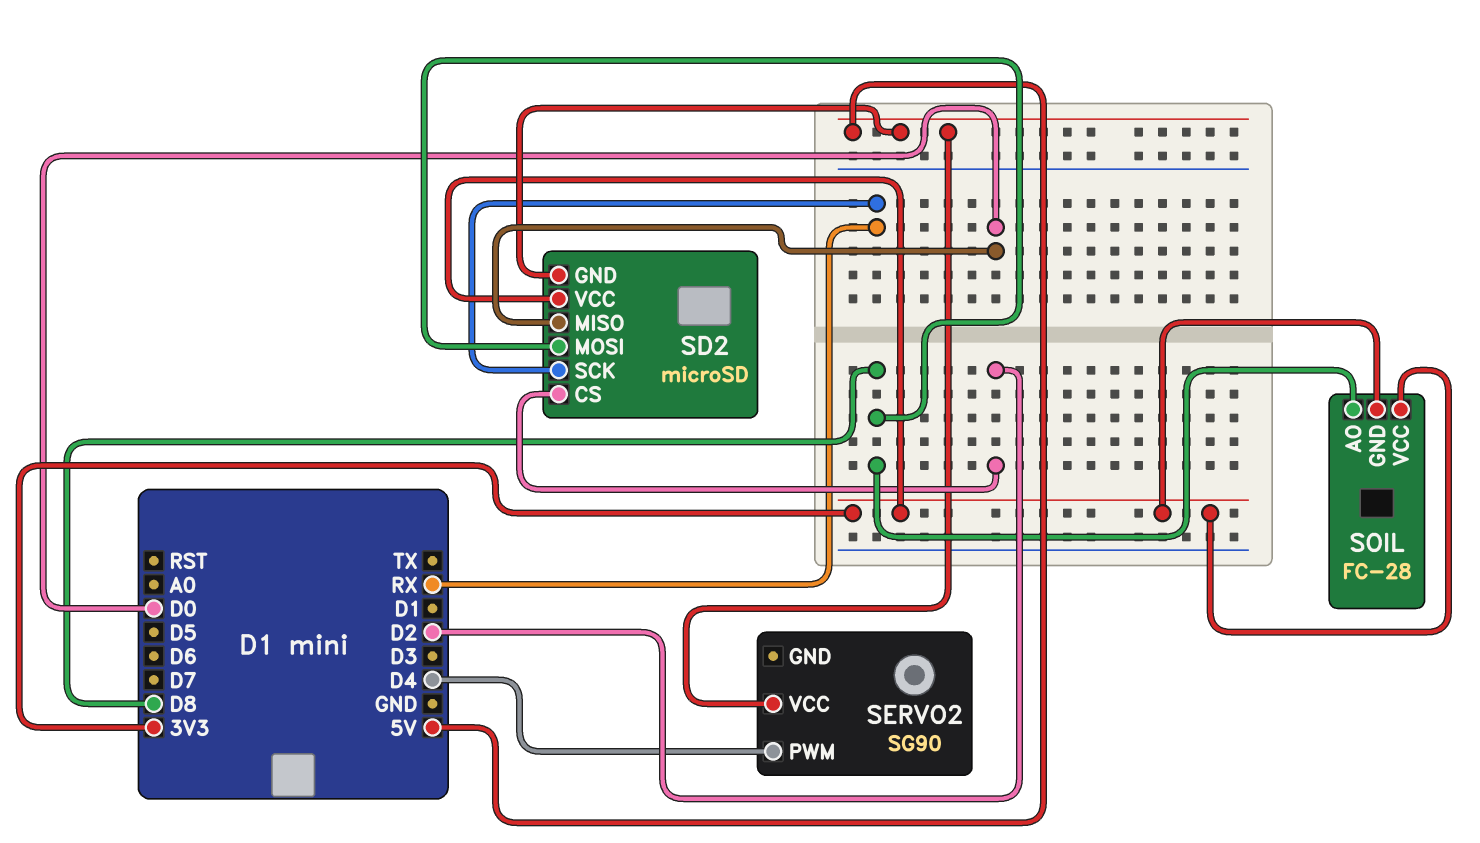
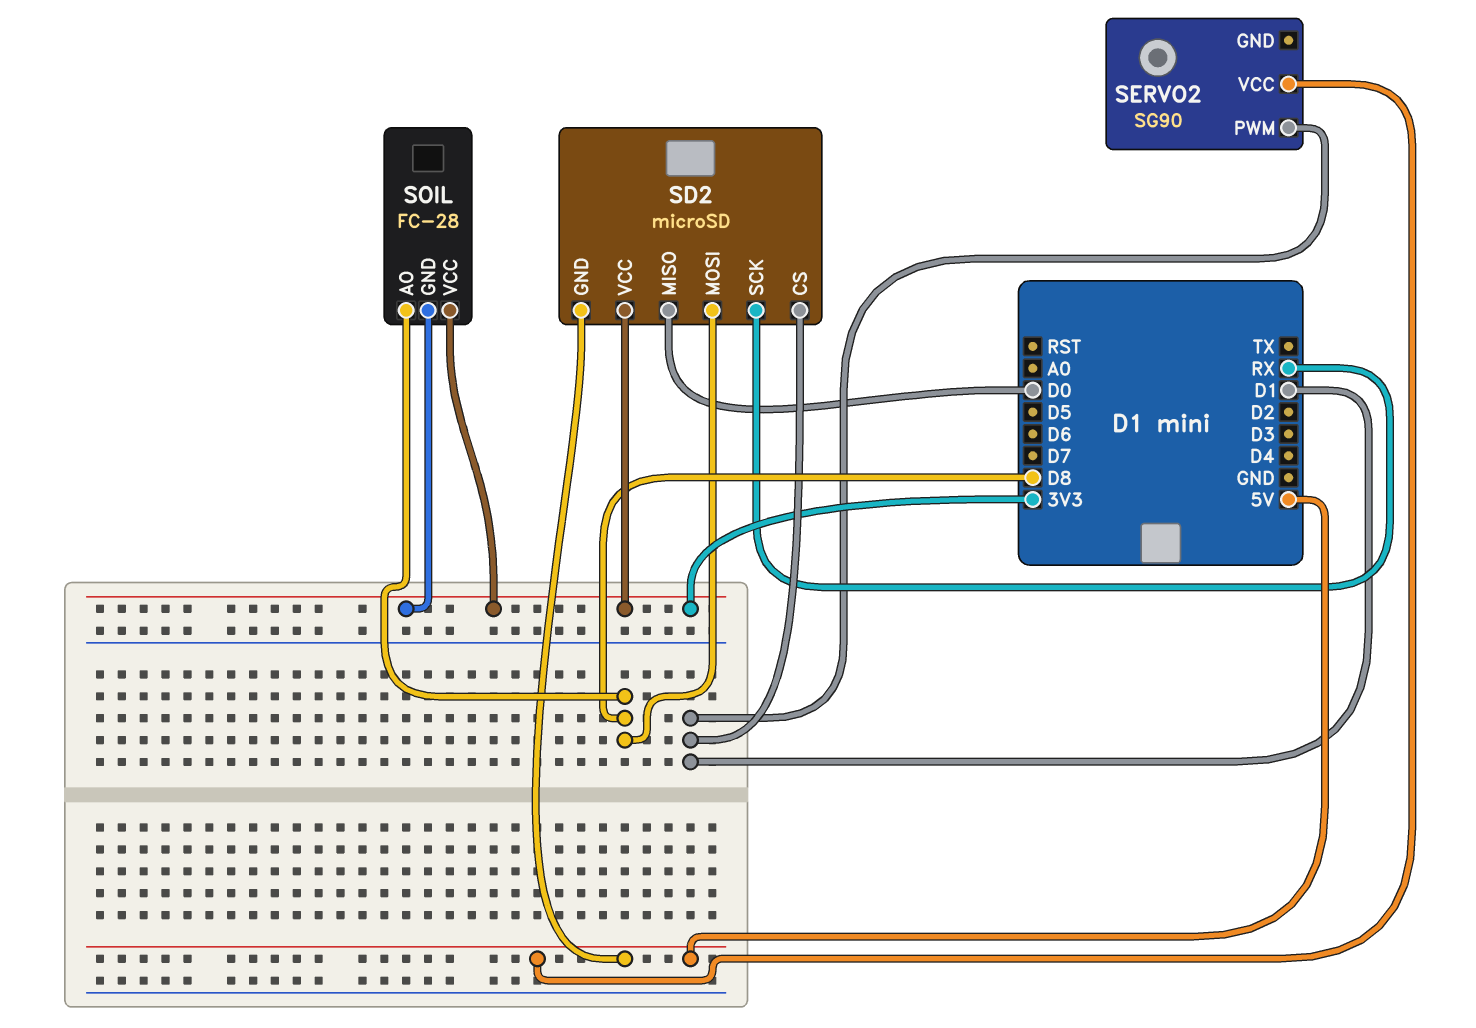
SD2 pin CS: D2 -> D1
SERVO2 pin PWM: D4 -> D1

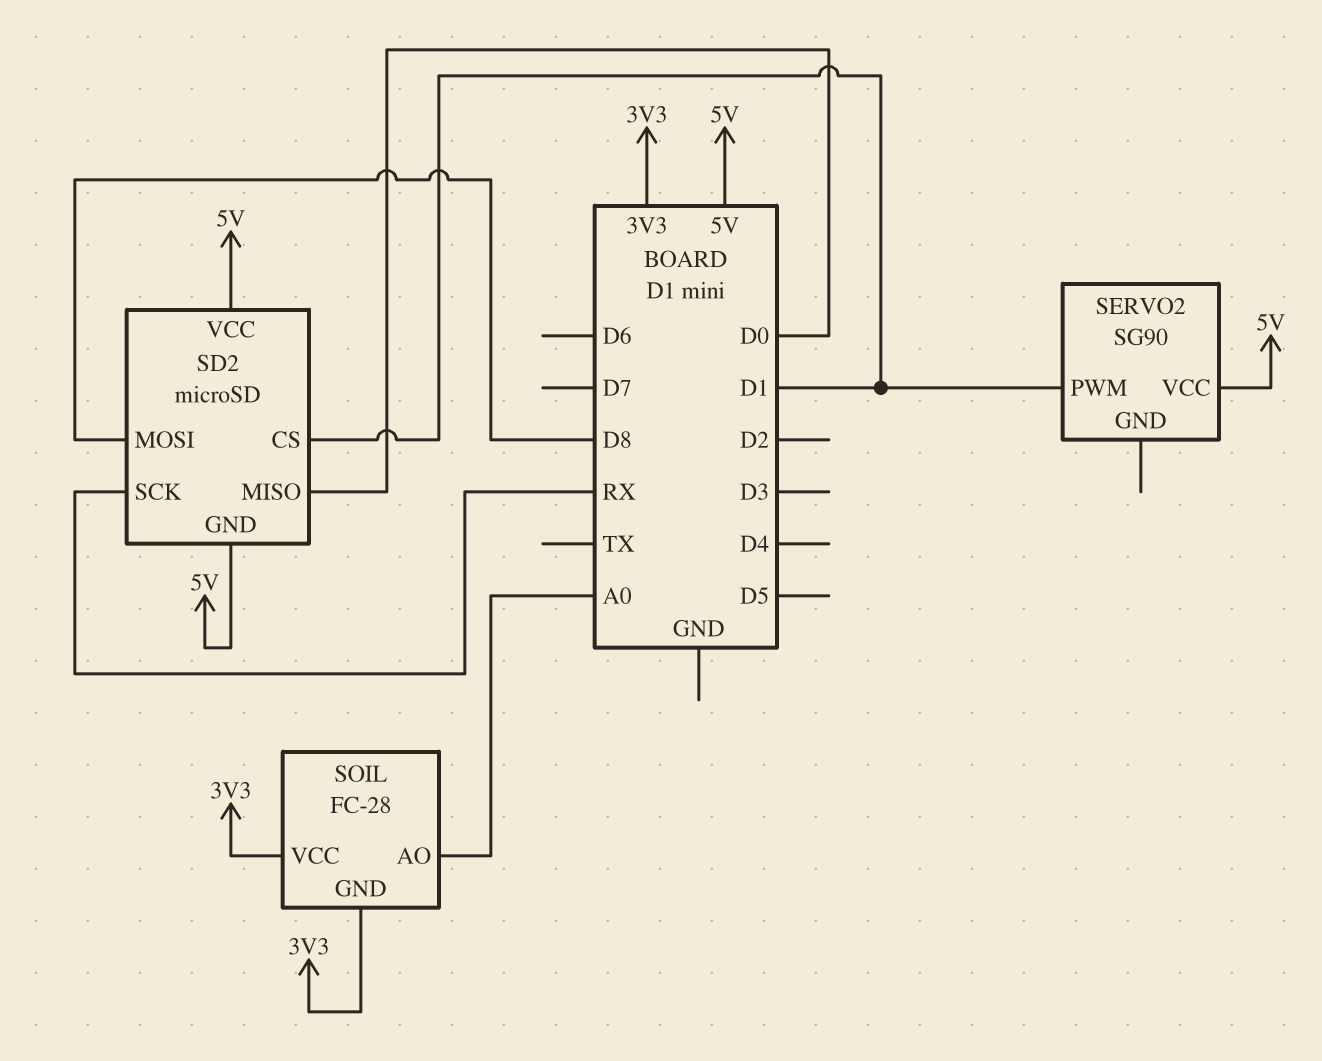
SD2 pin VCC: 3V3 -> 5V
SOIL pin AO: D8 -> A0

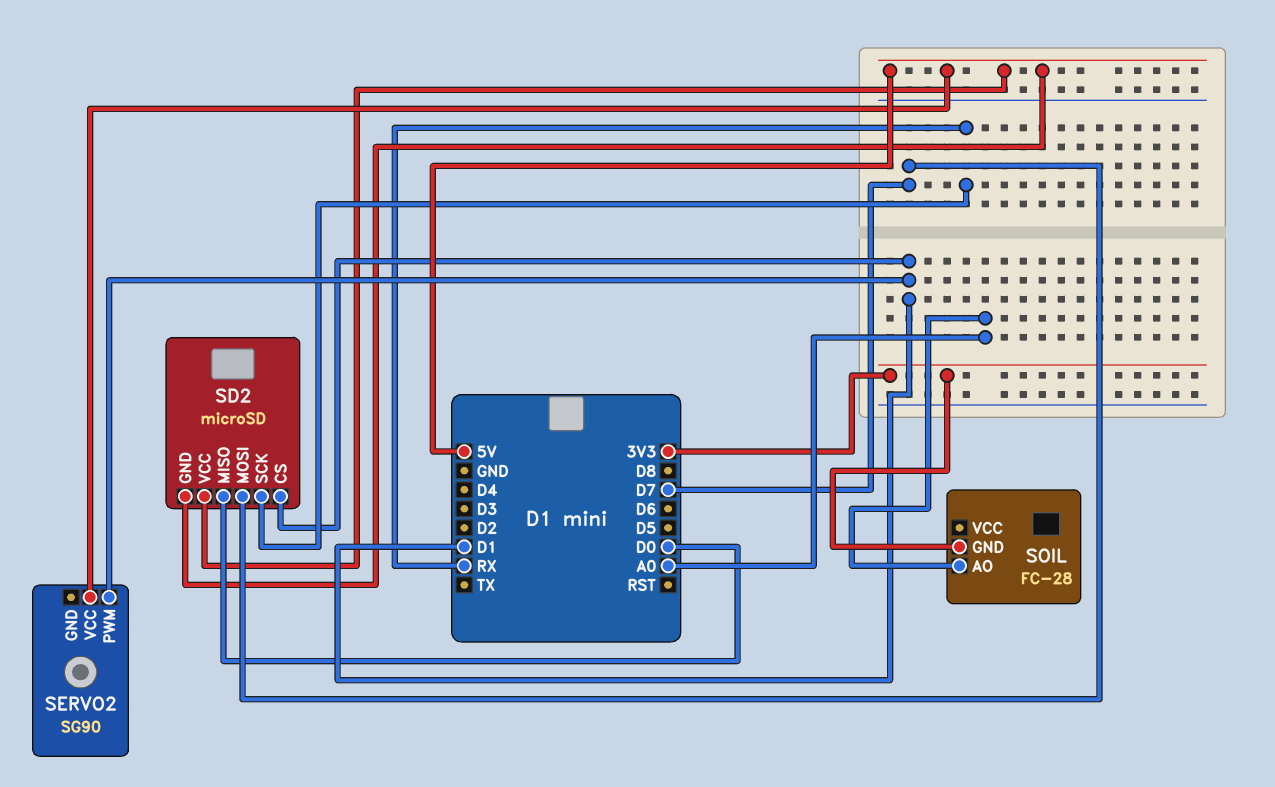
SD2 pin MOSI: D8 -> D7
SOIL pin VCC: 3V3 -> none

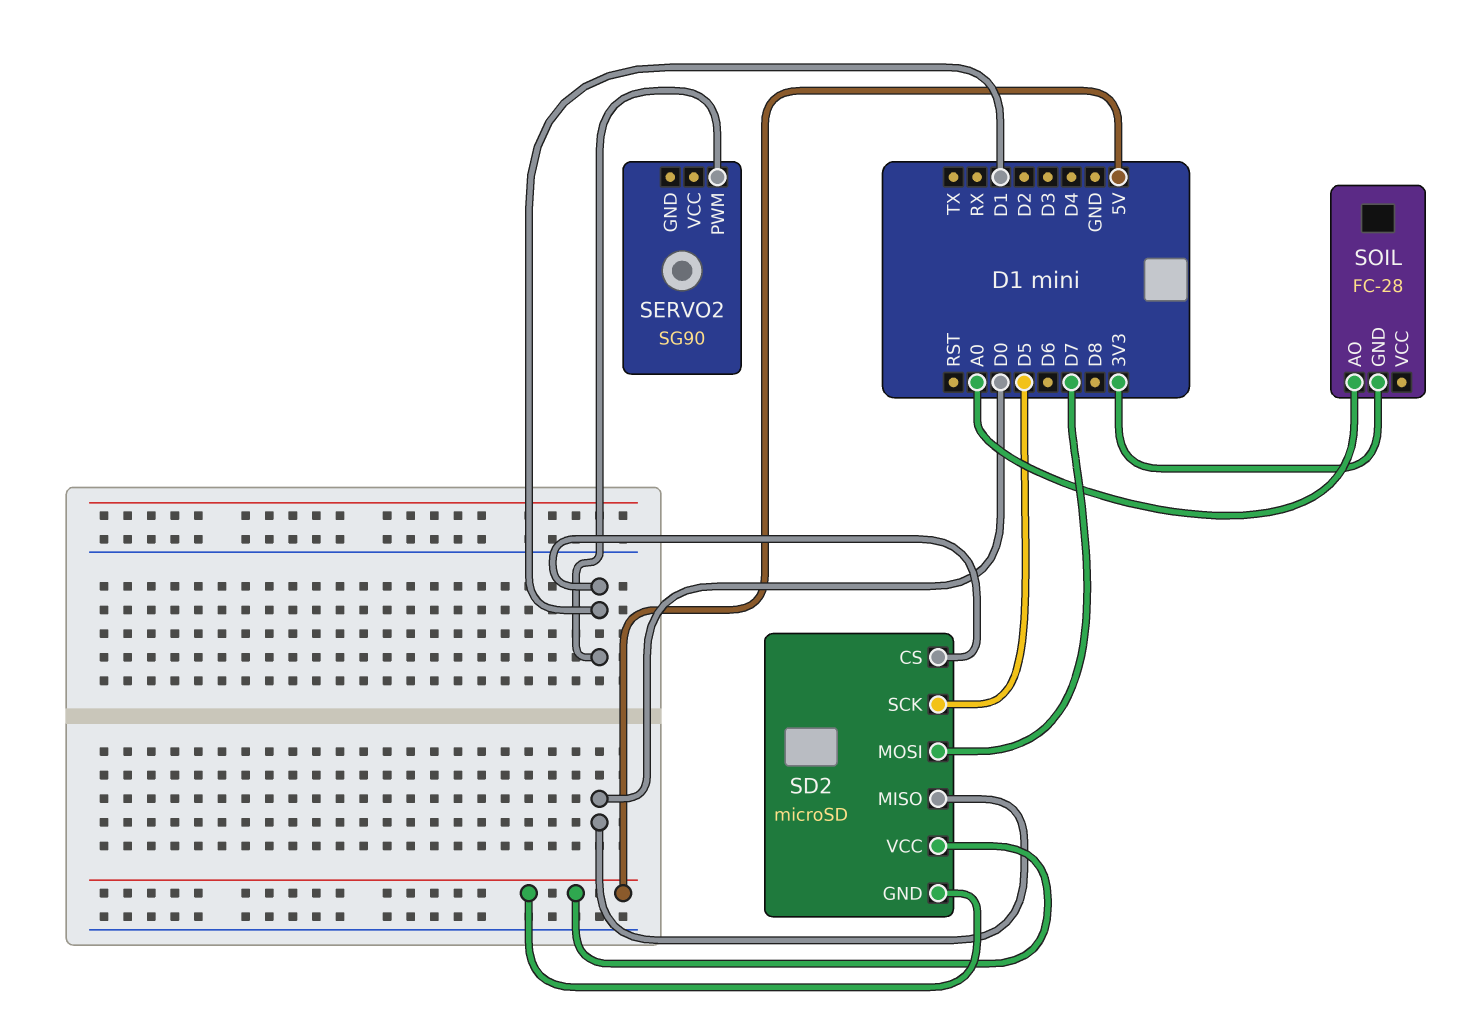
SD2 pin SCK: RX -> D5
SERVO2 pin VCC: 5V -> none

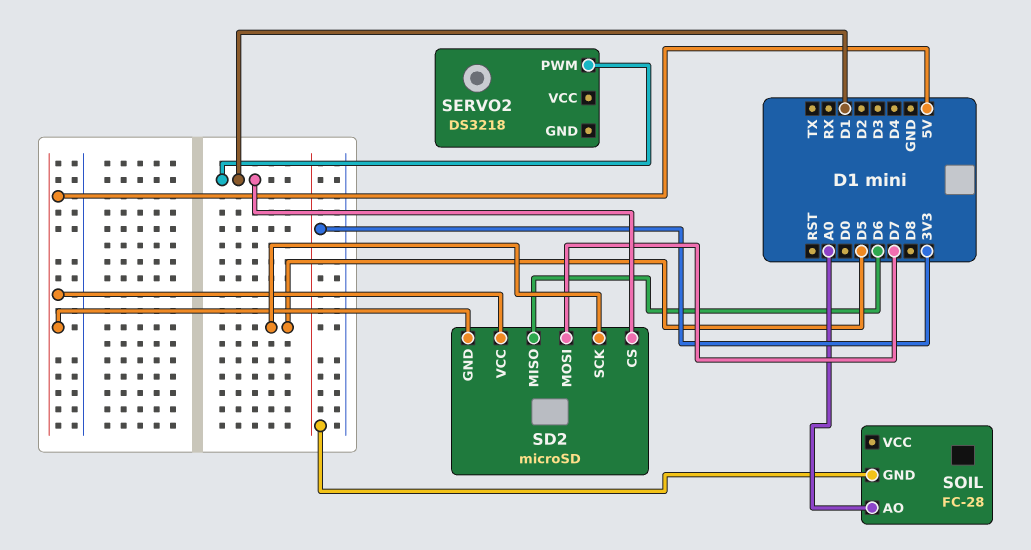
SD2 pin MISO: D0 -> D6
SERVO2: SG90 -> DS3218

